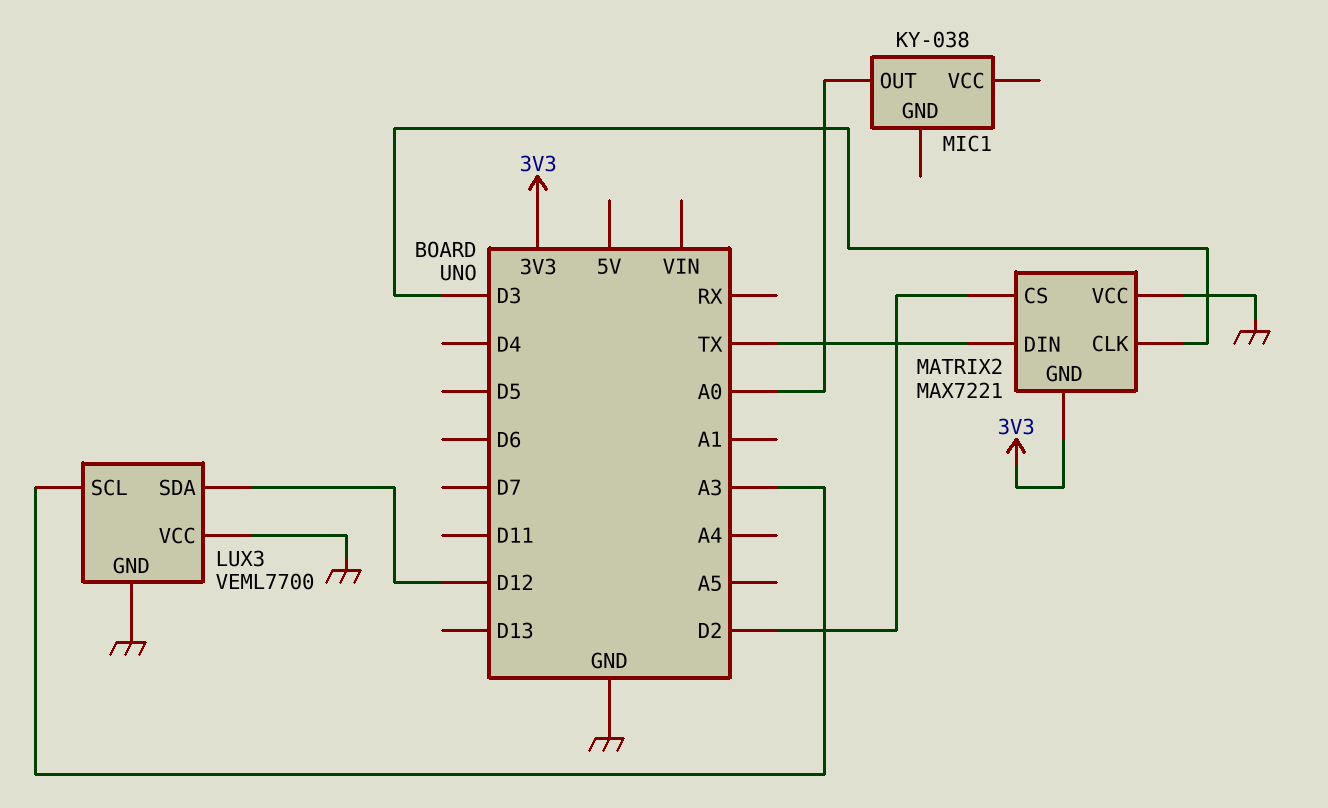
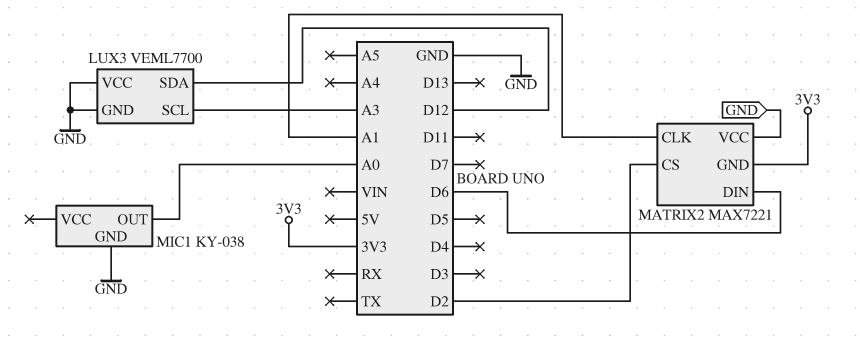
MATRIX2 pin CLK: D3 -> A1
MATRIX2 pin DIN: TX -> D6
MIC1 pin GND: none -> GND

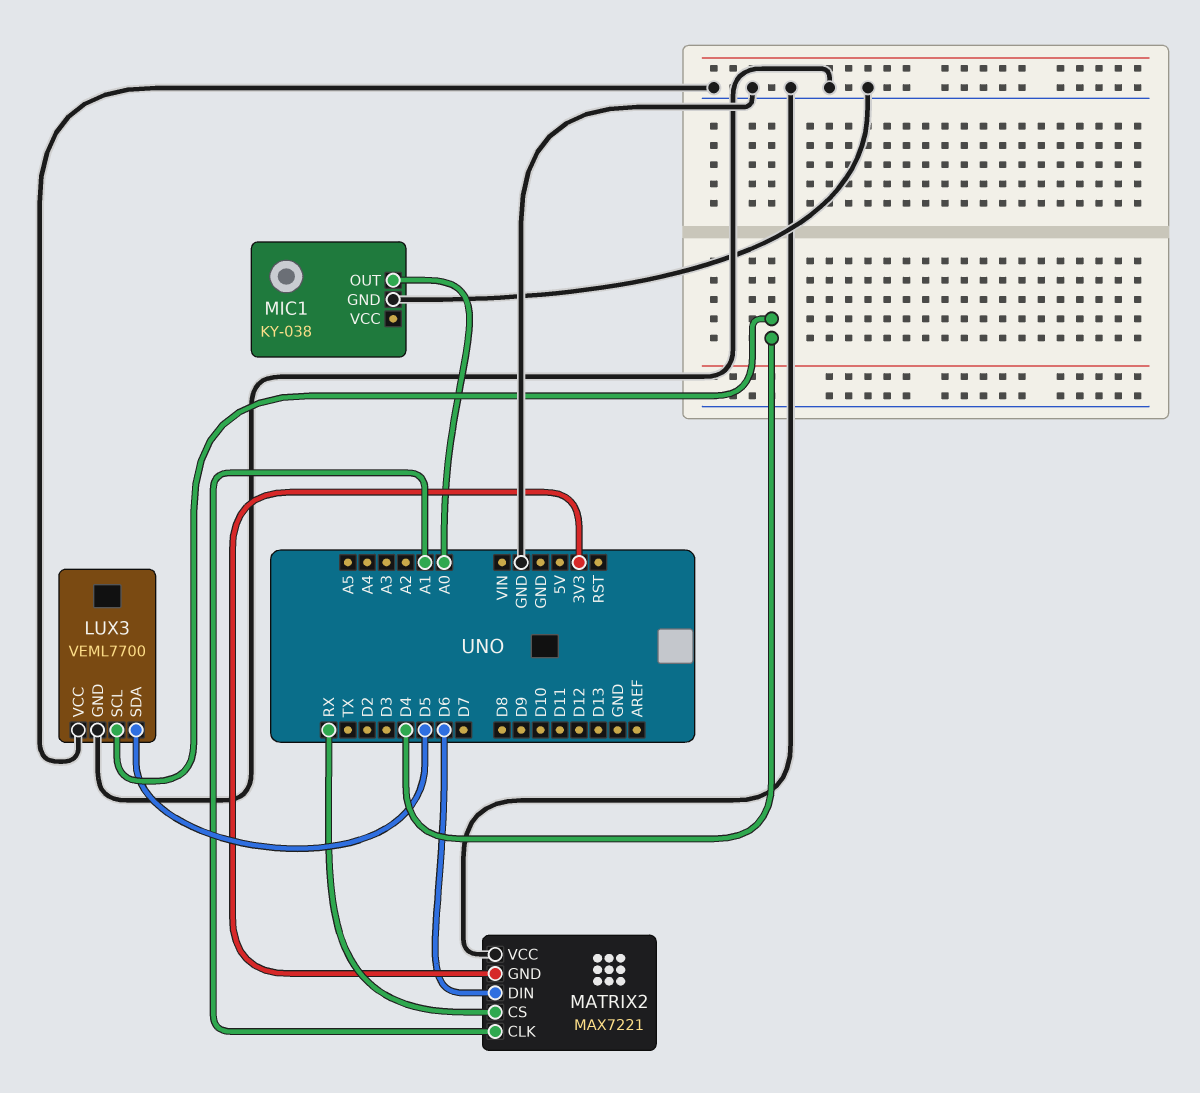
LUX3 pin SCL: A3 -> D4
LUX3 pin SDA: D12 -> D5
MATRIX2 pin CS: D2 -> RX

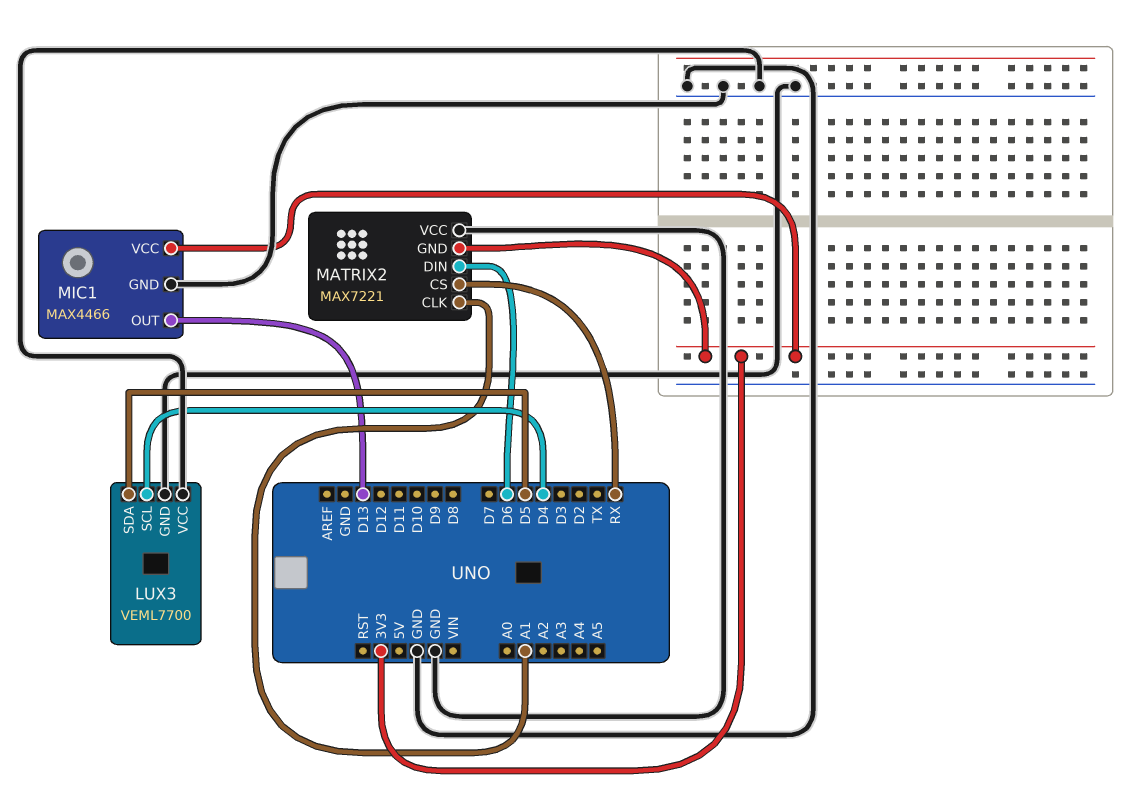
MIC1: KY-038 -> MAX4466
MIC1 pin OUT: A0 -> D13
MIC1 pin VCC: none -> 3V3

